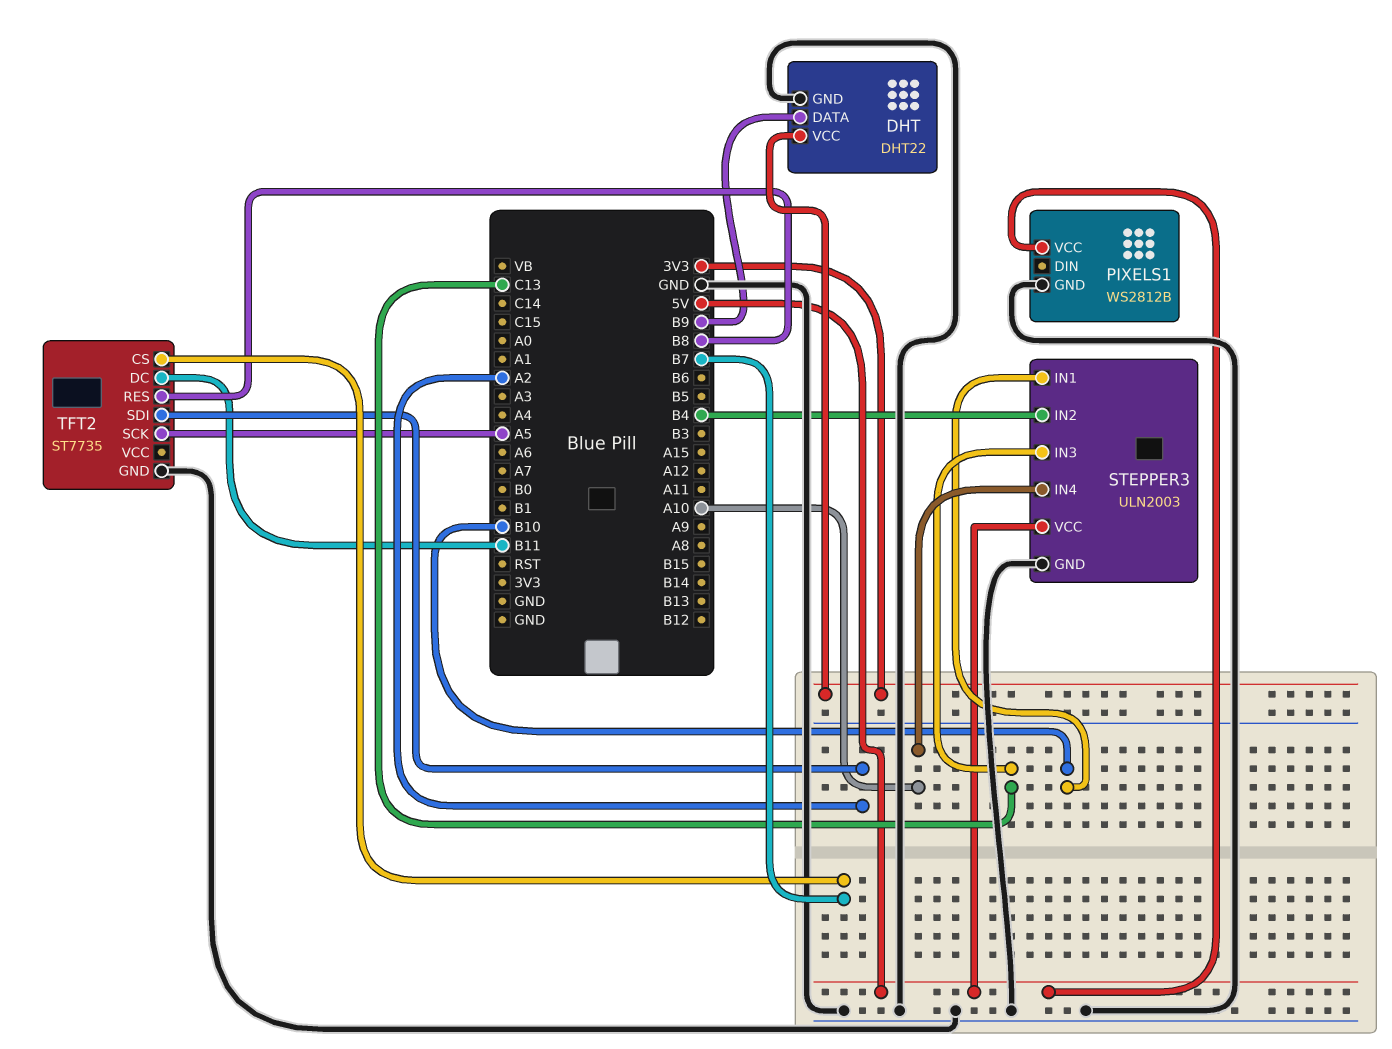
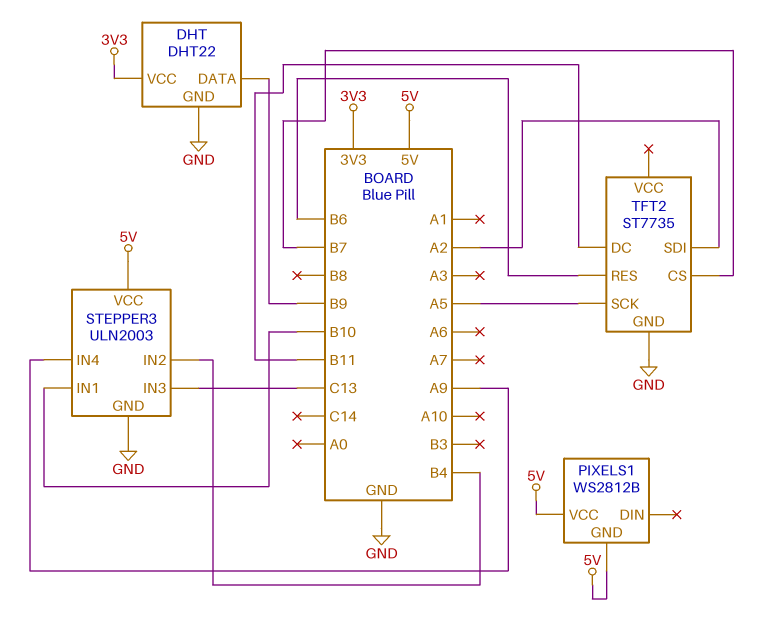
PIXELS1 pin GND: GND -> 5V
STEPPER3 pin IN4: A10 -> A9
TFT2 pin RES: B8 -> B6

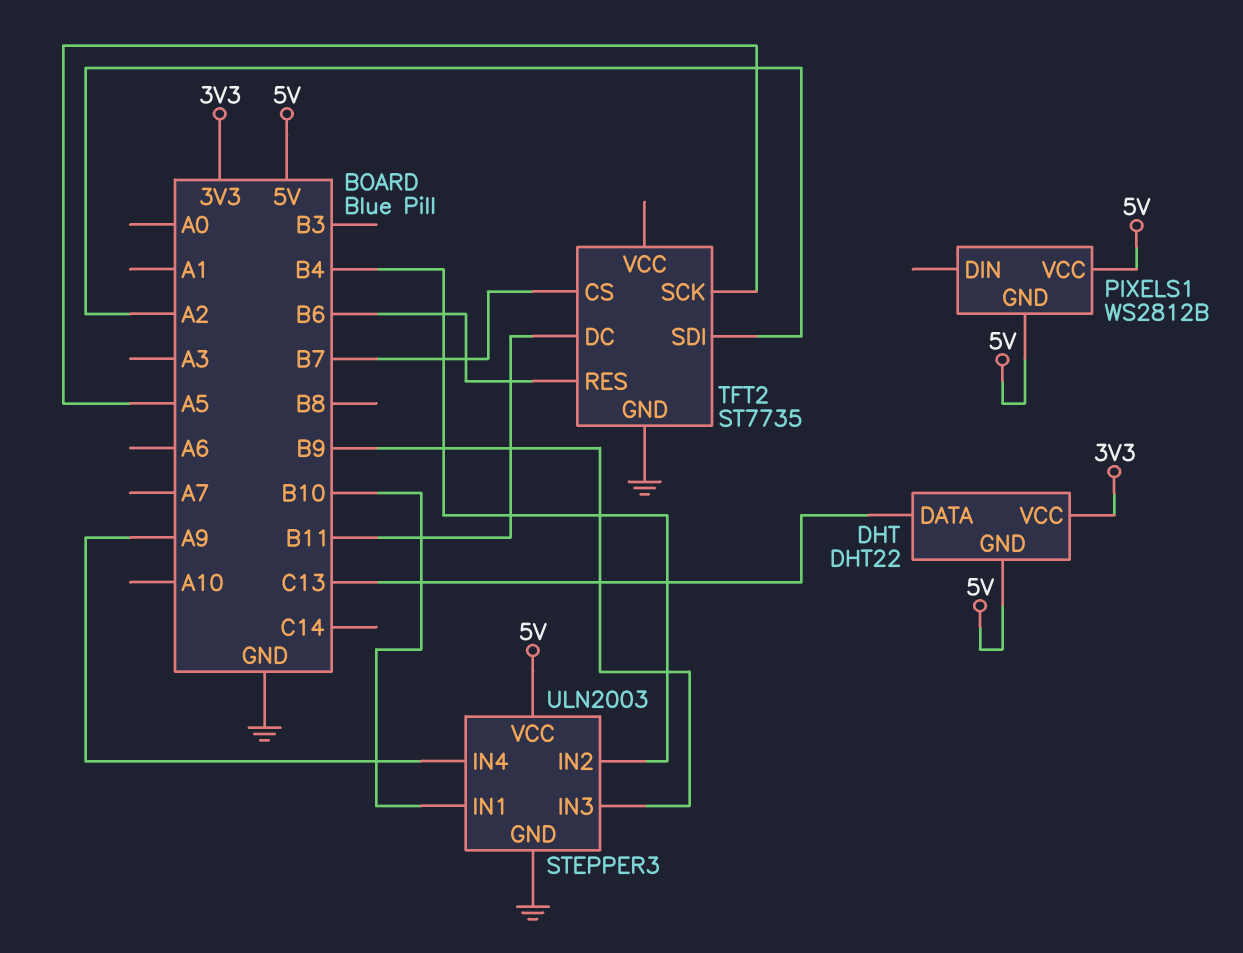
DHT pin DATA: B9 -> C13
DHT pin GND: GND -> 5V
STEPPER3 pin IN3: C13 -> B9

